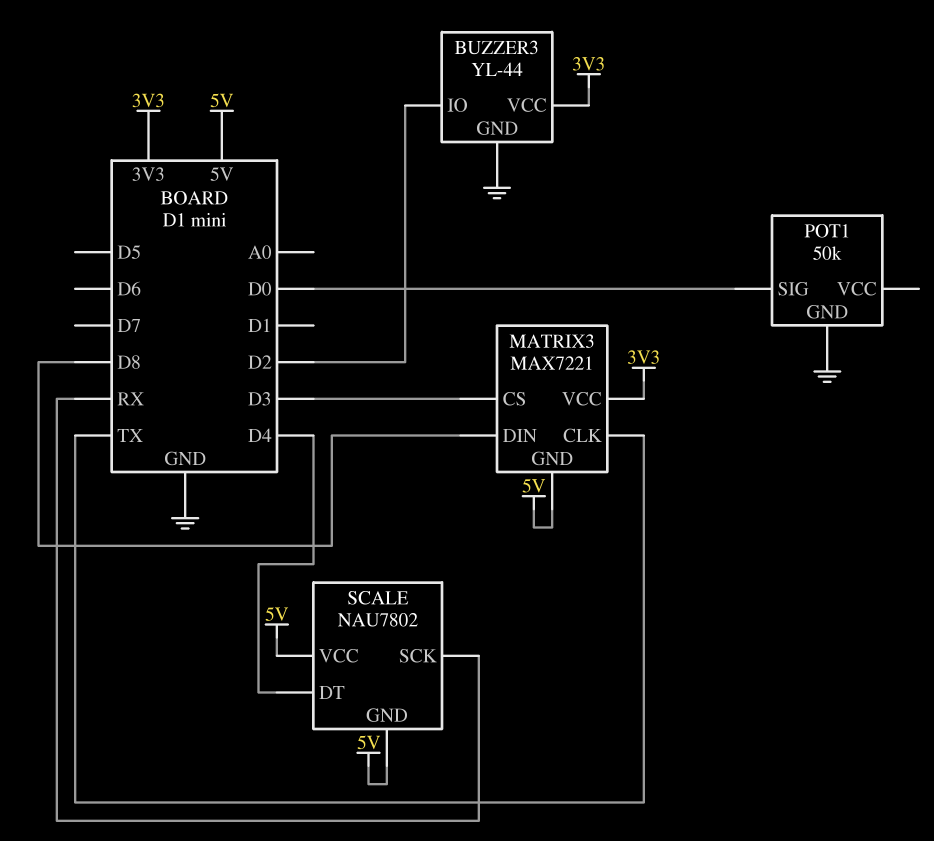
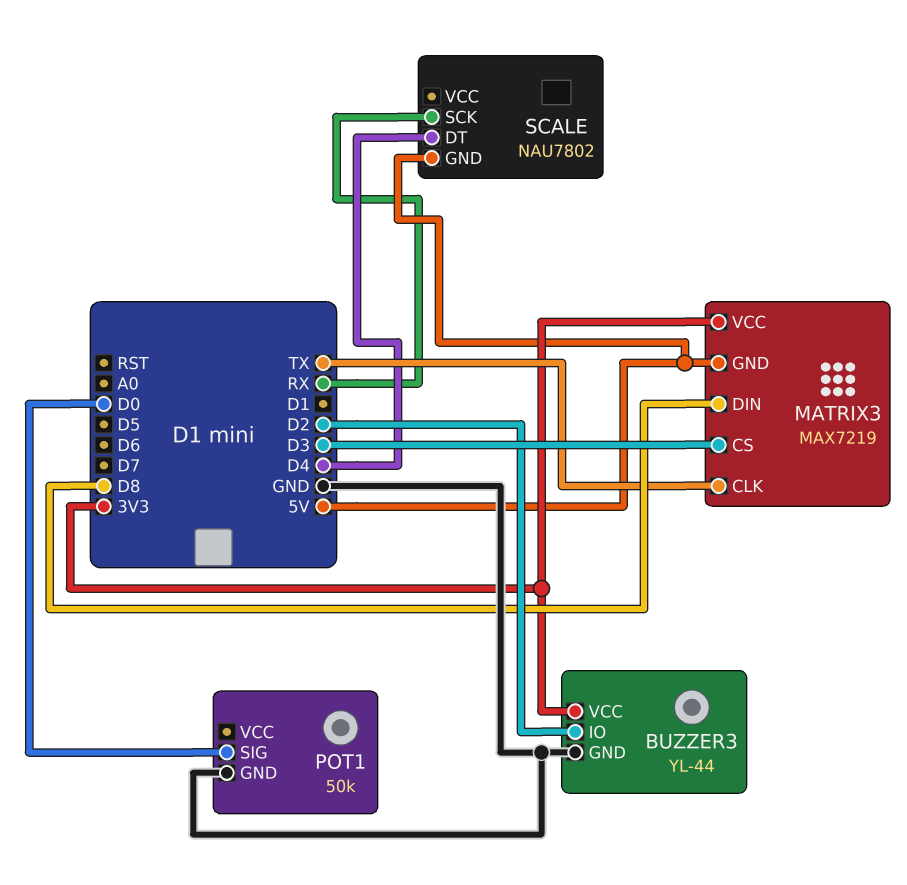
MATRIX3: MAX7221 -> MAX7219
SCALE pin VCC: 5V -> none

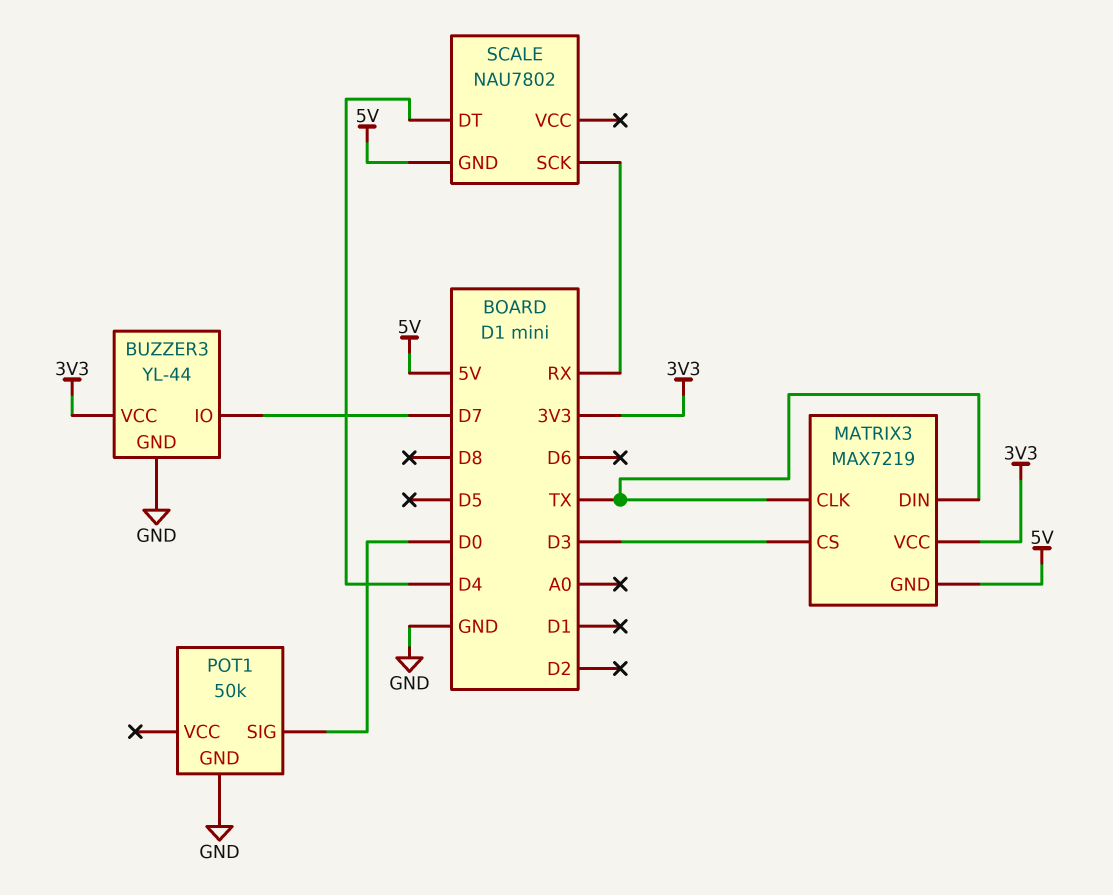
BUZZER3 pin IO: D2 -> D7
MATRIX3 pin DIN: D8 -> TX

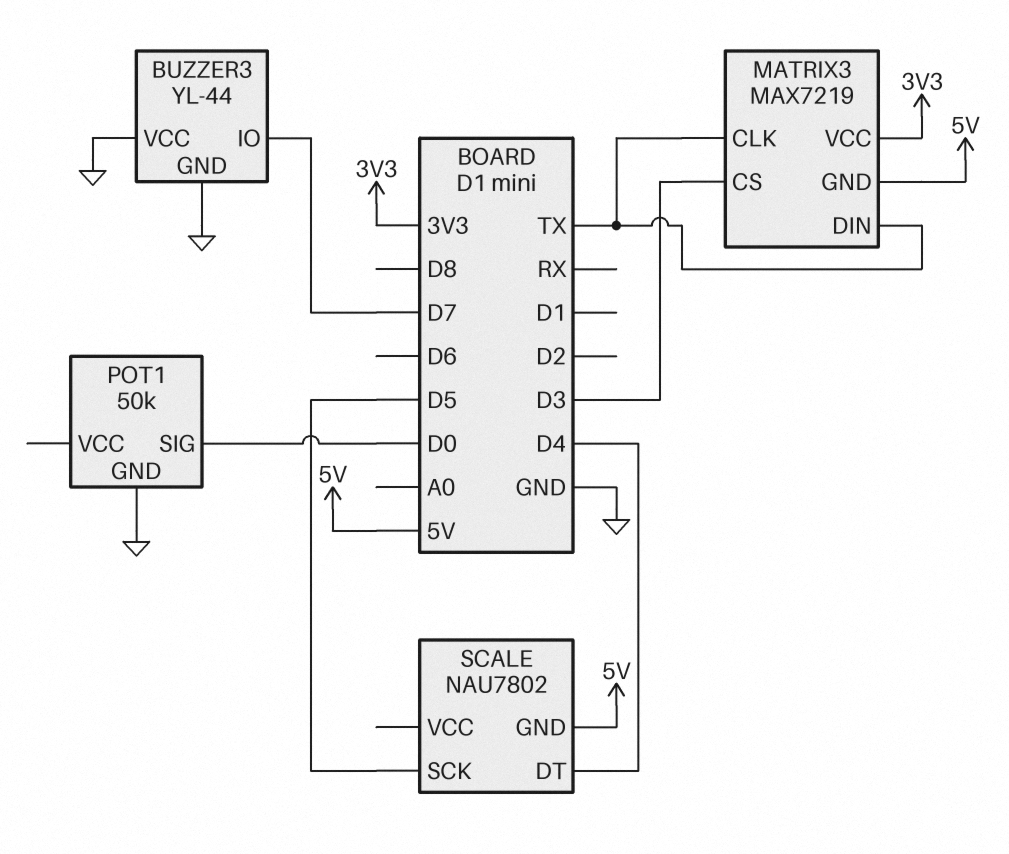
BUZZER3 pin VCC: 3V3 -> GND
SCALE pin SCK: RX -> D5

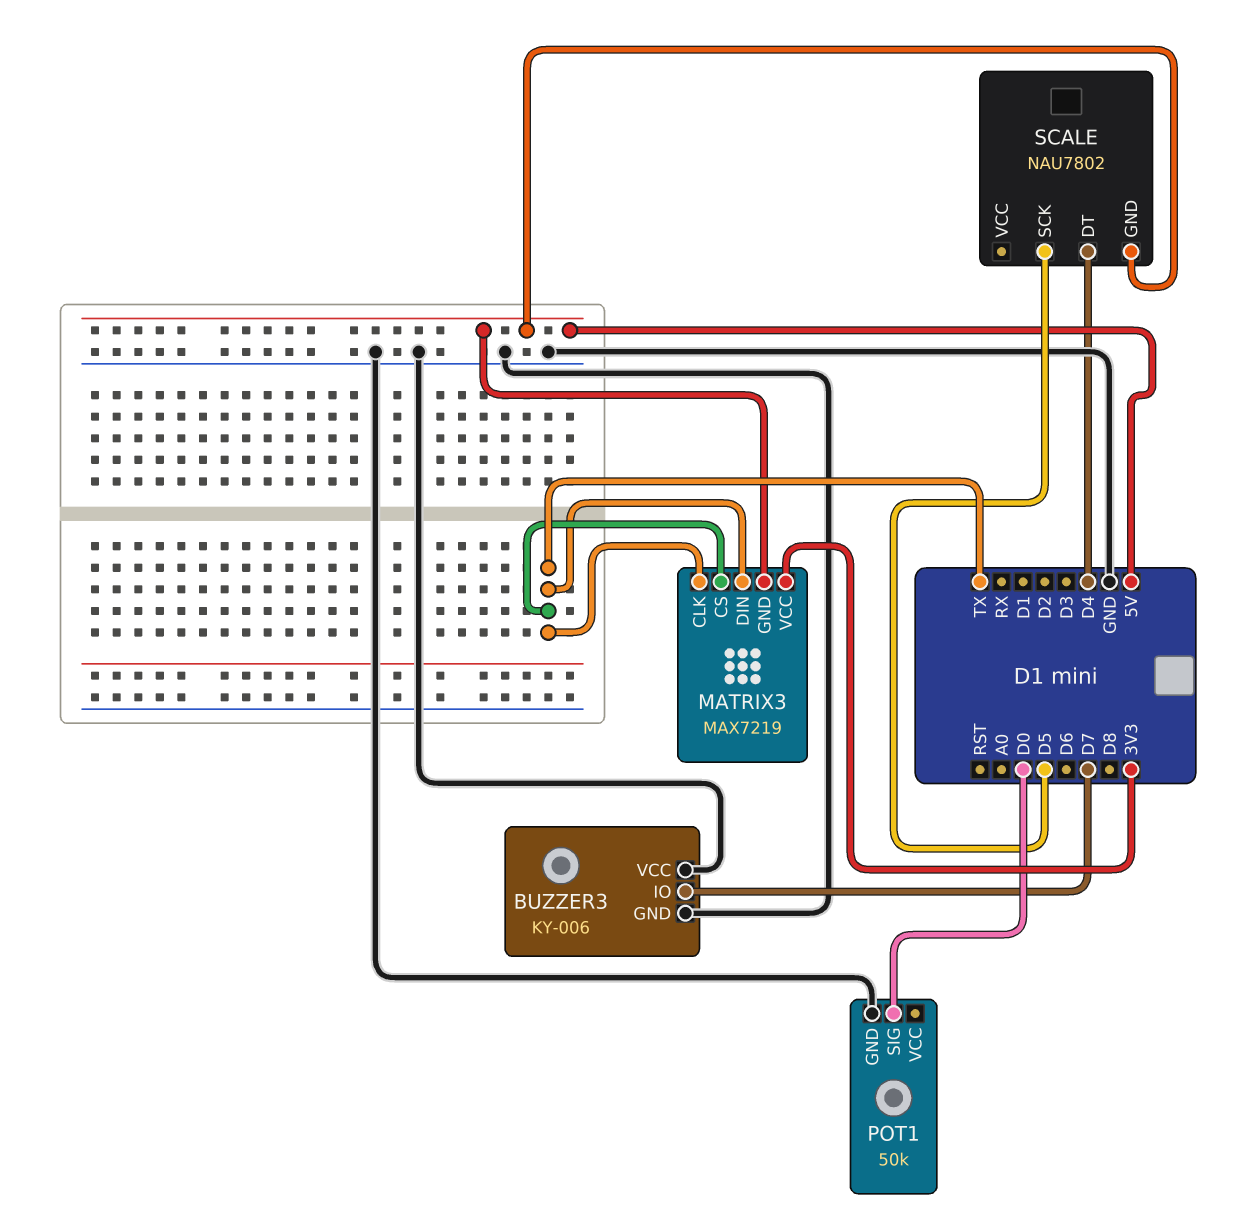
BUZZER3: YL-44 -> KY-006
MATRIX3 pin CS: D3 -> TX

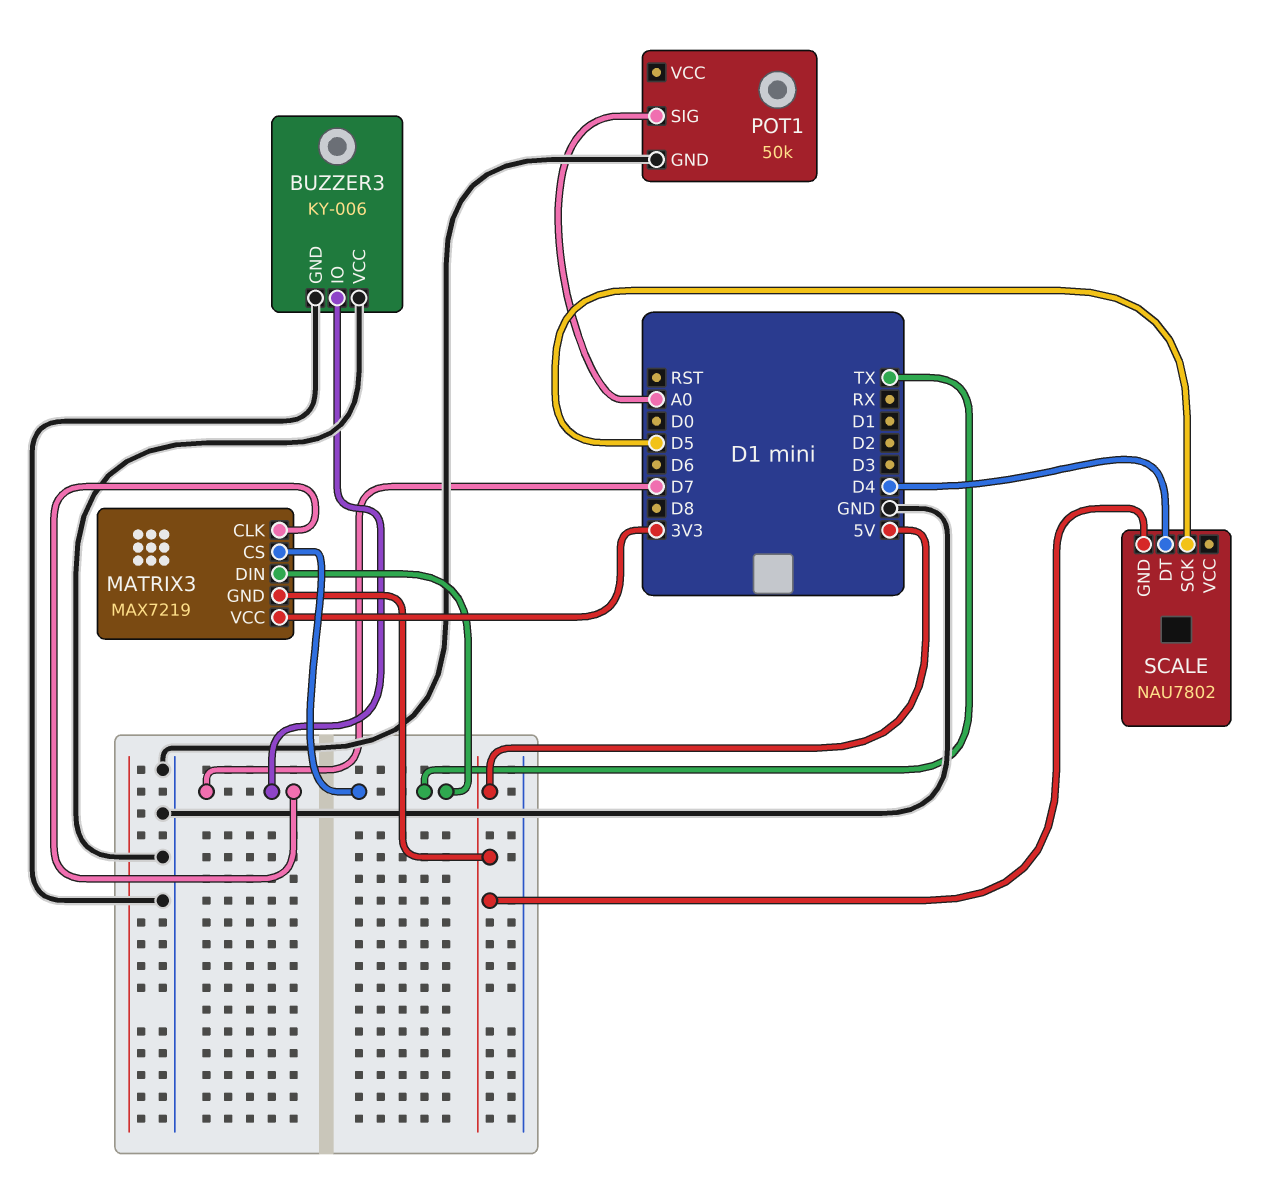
MATRIX3 pin CLK: TX -> D7
POT1 pin SIG: D0 -> A0

